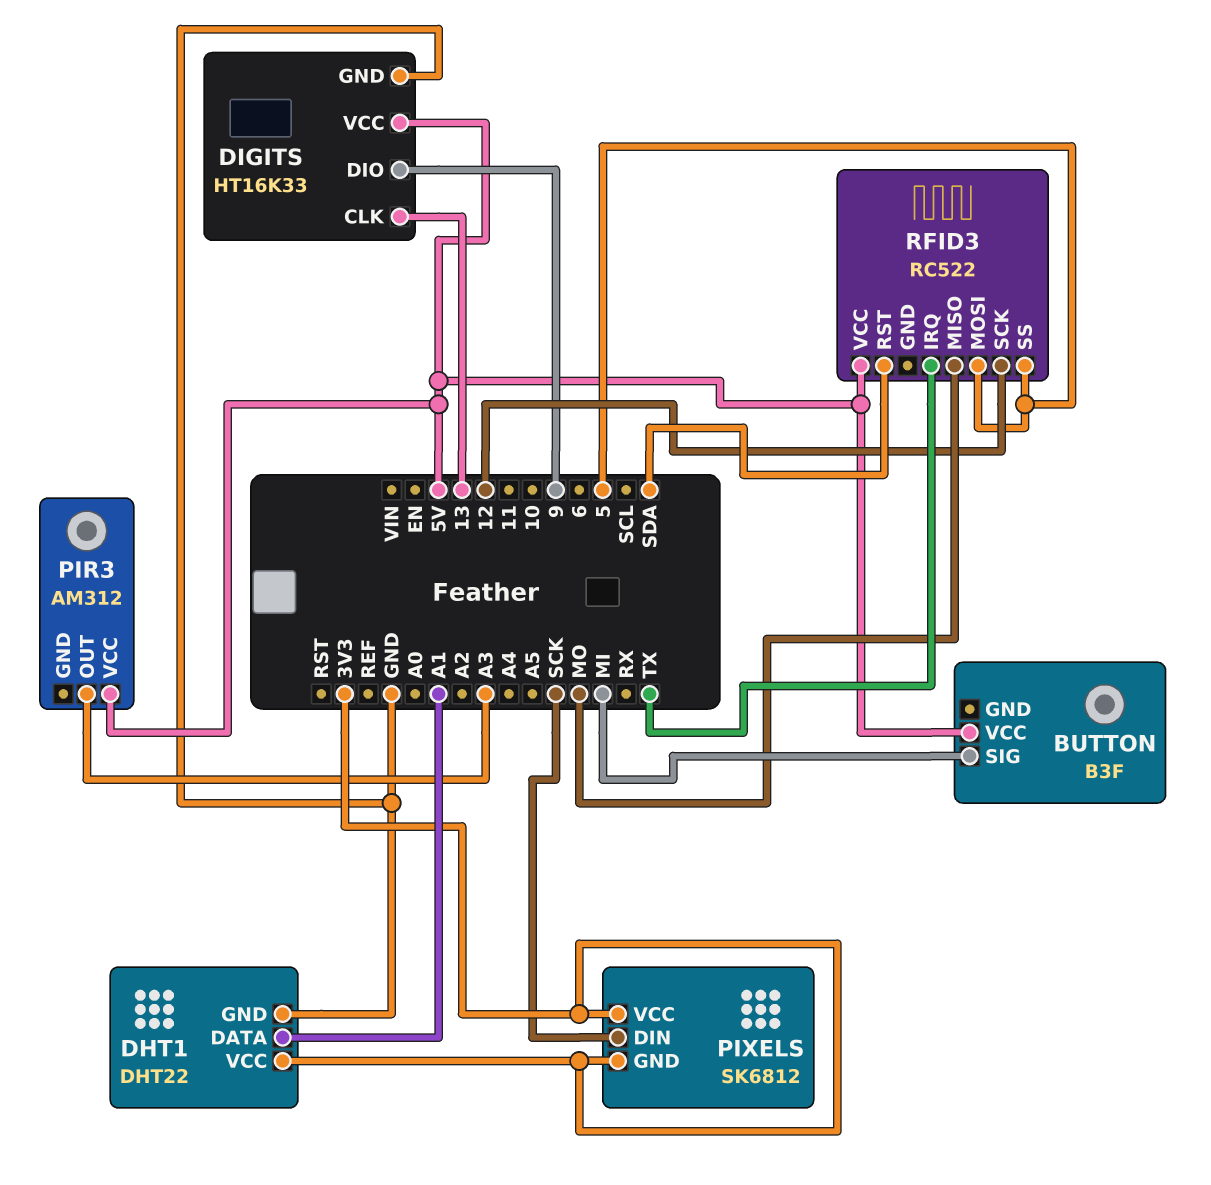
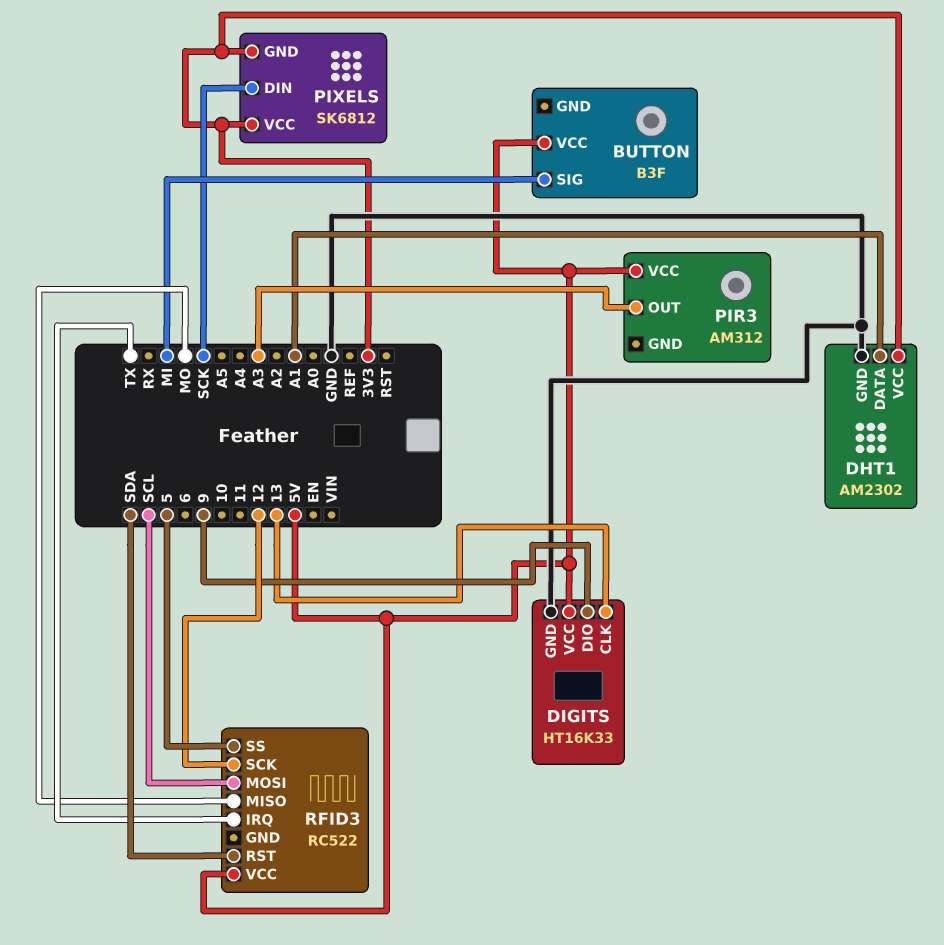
DHT1: DHT22 -> AM2302
RFID3 pin MOSI: 5 -> SCL

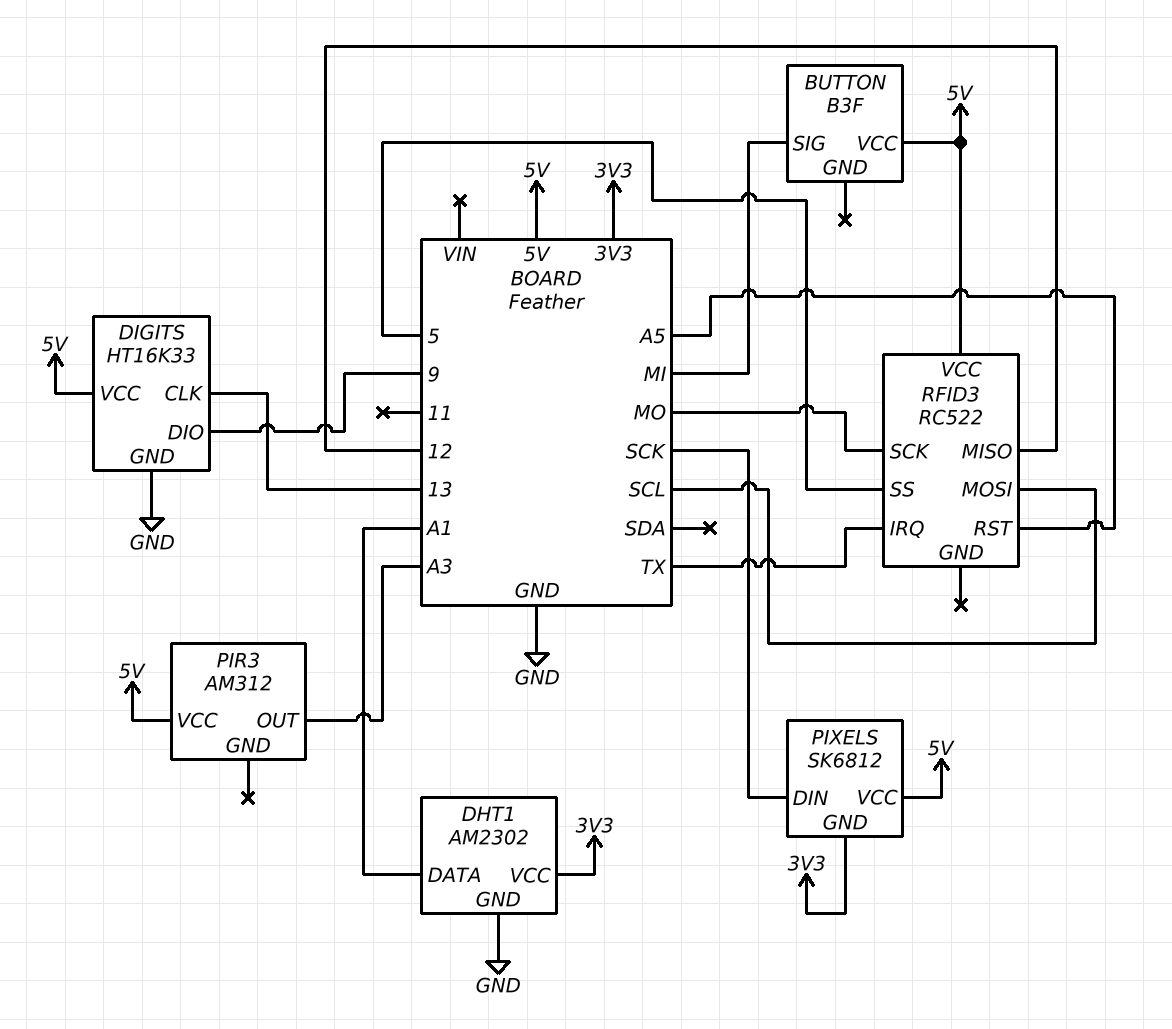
PIXELS pin VCC: 3V3 -> 5V
RFID3 pin MISO: MO -> 12
RFID3 pin RST: SDA -> A5
RFID3 pin SCK: 12 -> MO

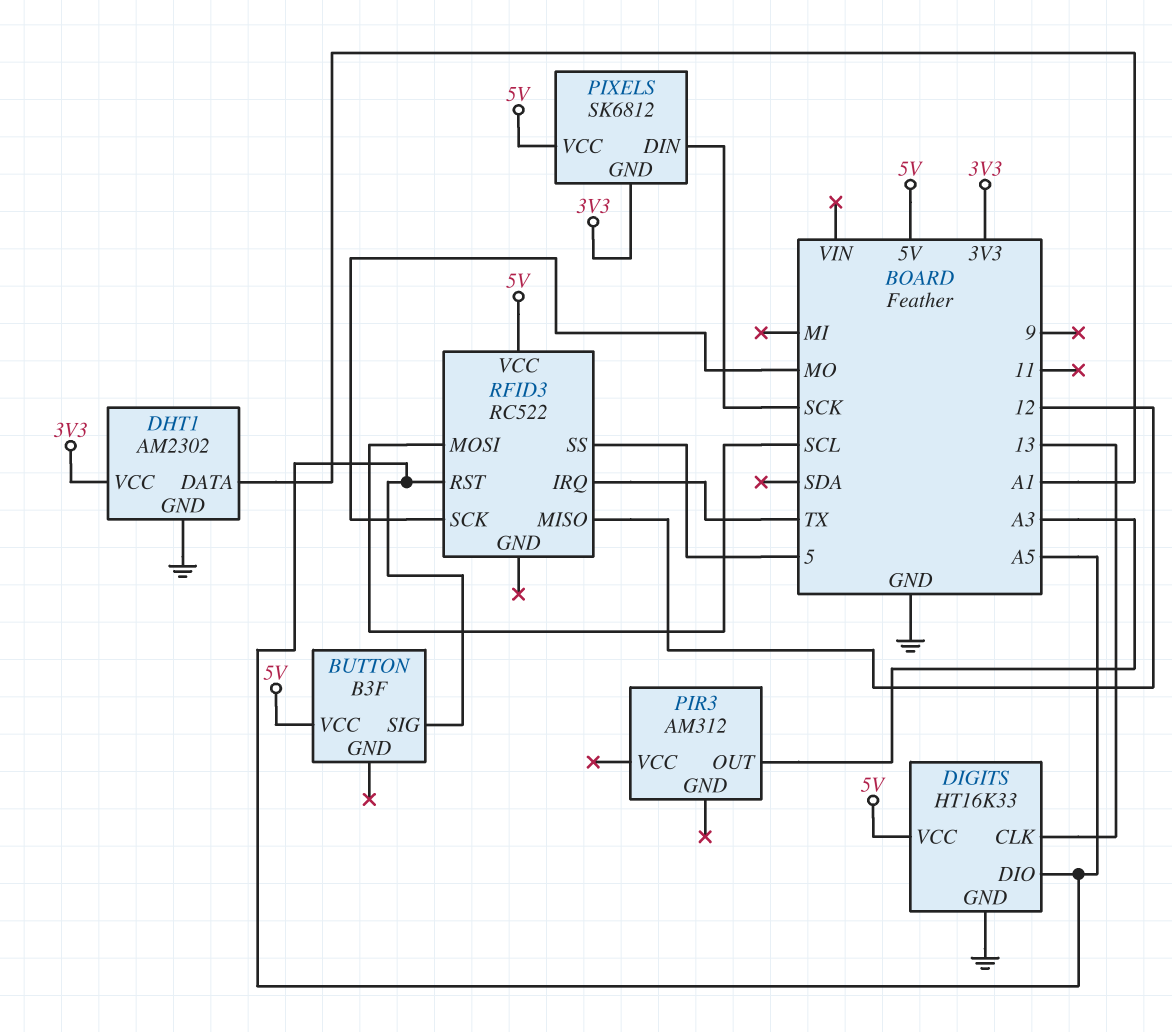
BUTTON pin SIG: MI -> A5
DIGITS pin DIO: 9 -> A5
PIR3 pin VCC: 5V -> none

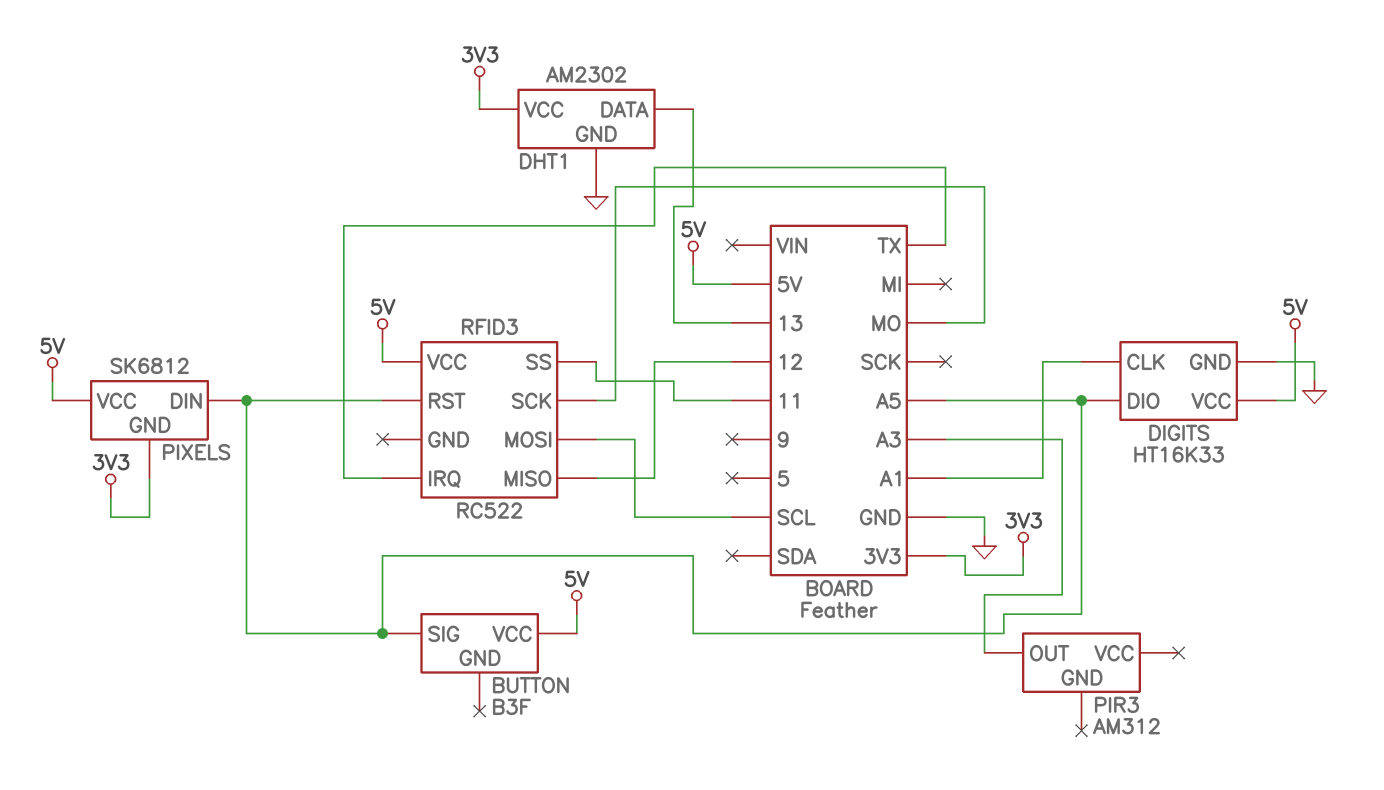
DHT1 pin DATA: A1 -> 13
DIGITS pin CLK: 13 -> A1
PIXELS pin DIN: SCK -> A5
RFID3 pin SS: 5 -> 11

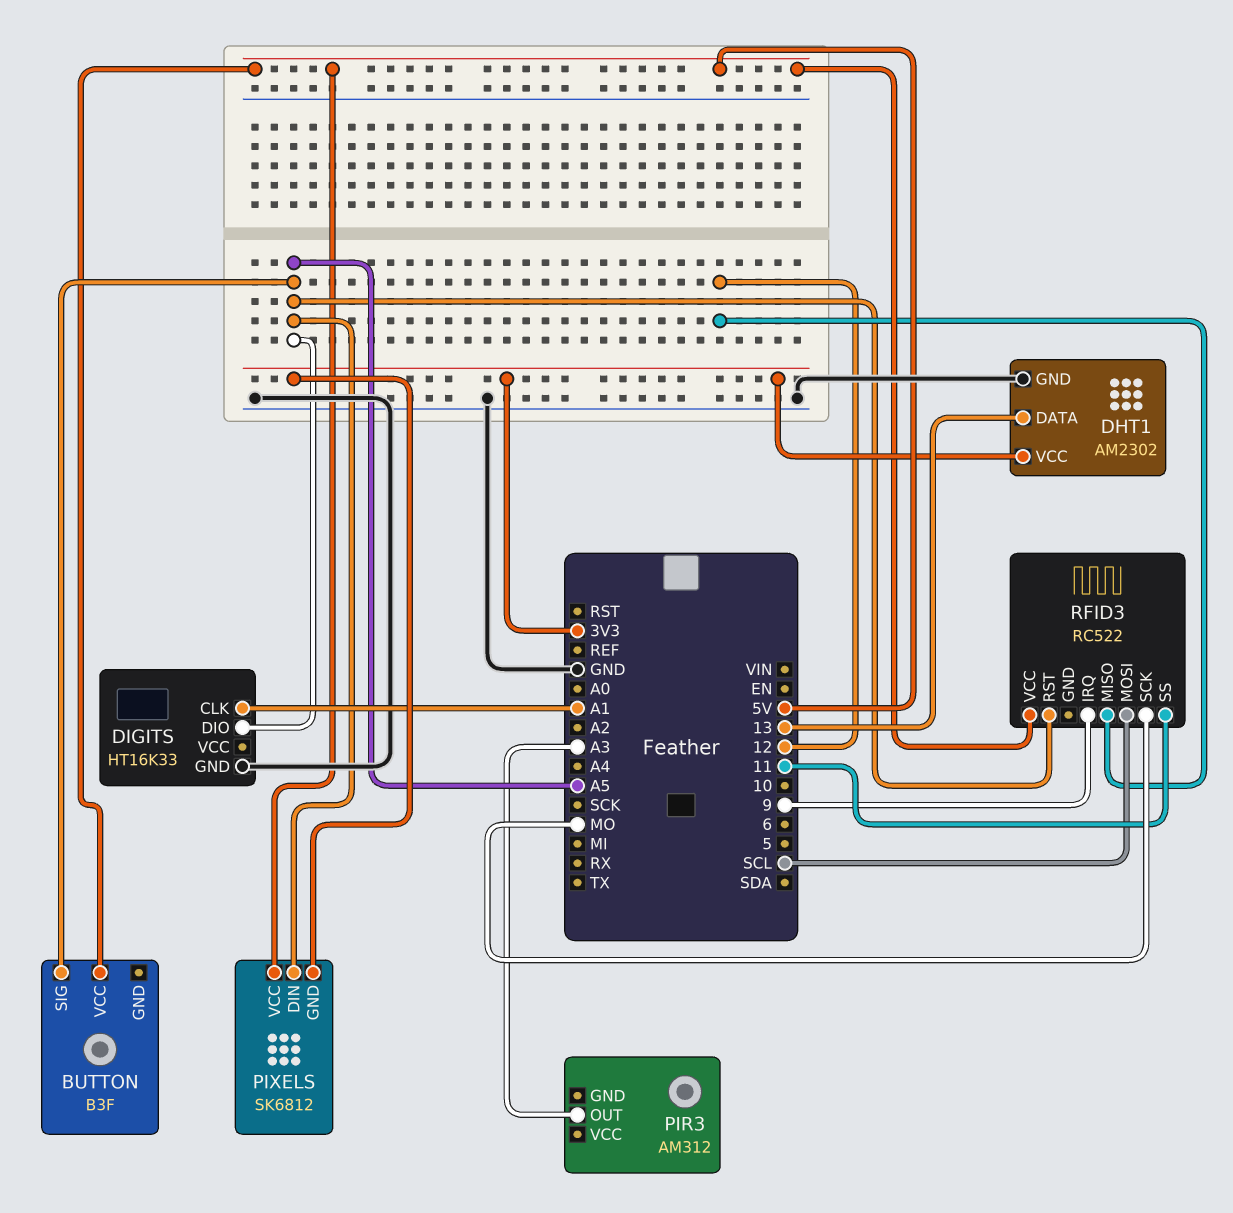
DIGITS pin VCC: 5V -> none
RFID3 pin IRQ: TX -> 9

